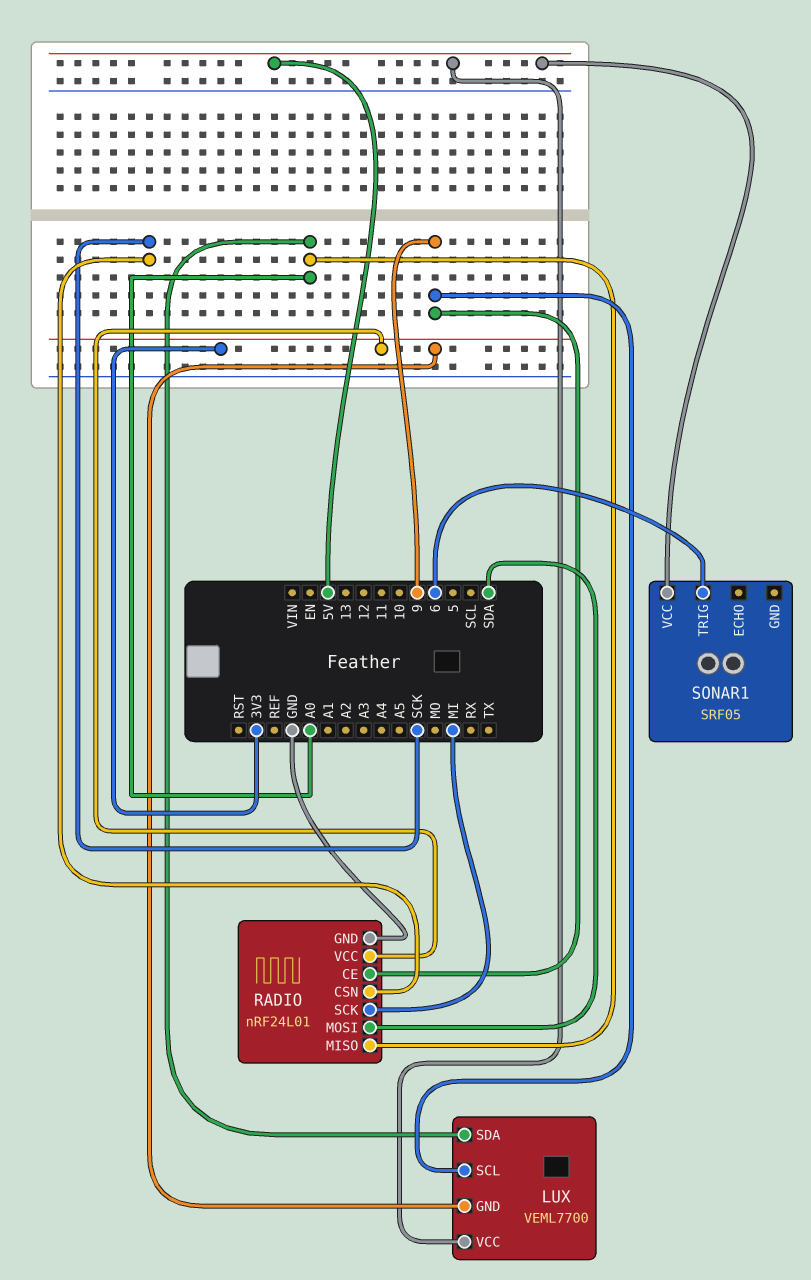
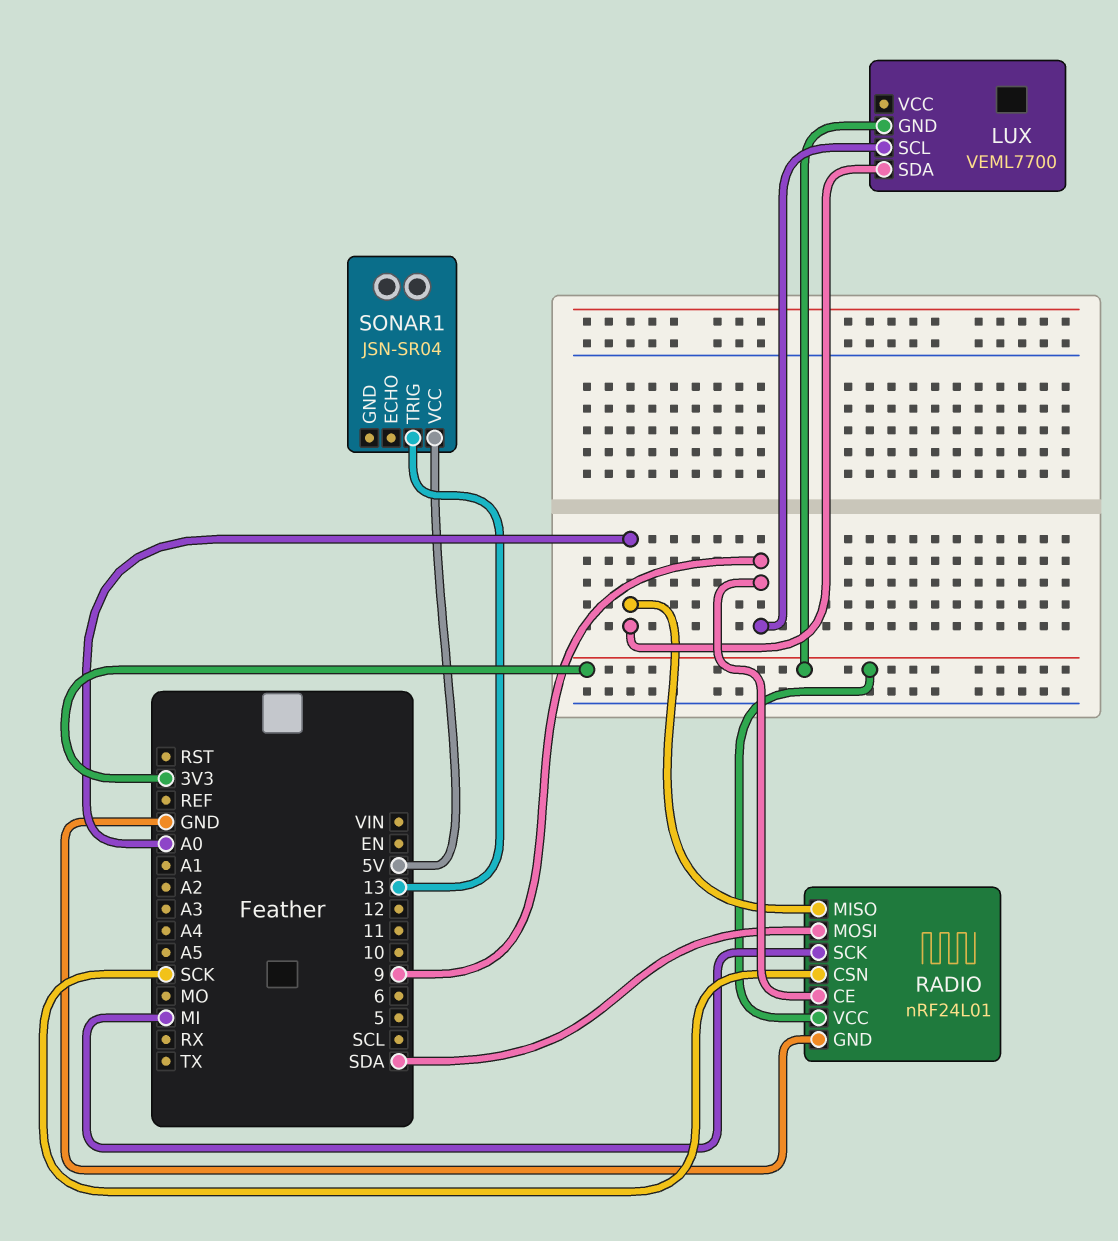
LUX pin VCC: 5V -> none
SONAR1: SRF05 -> JSN-SR04
SONAR1 pin TRIG: 6 -> 13

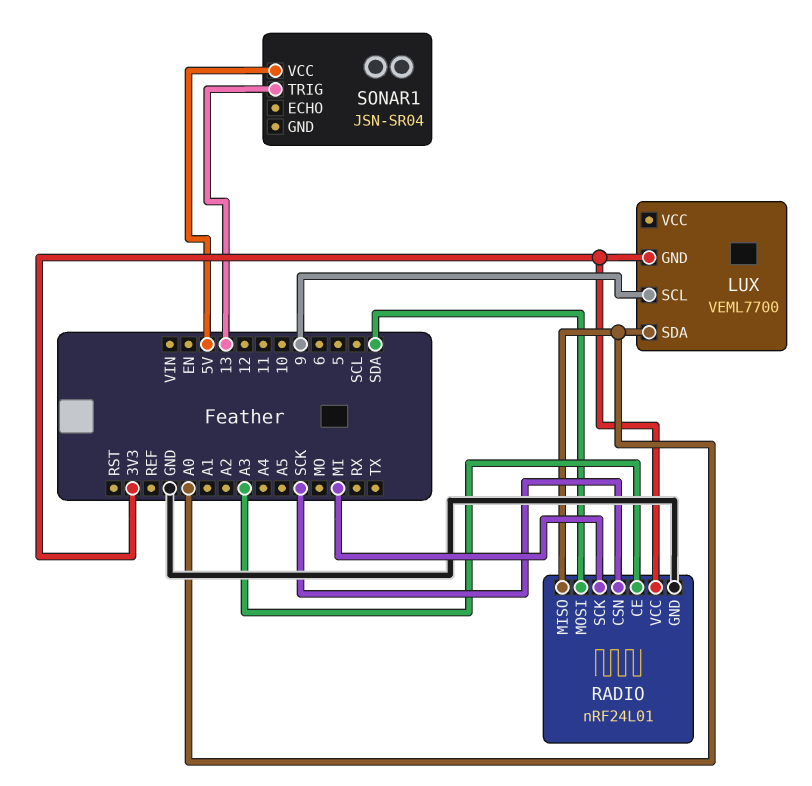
RADIO pin CE: 9 -> A3

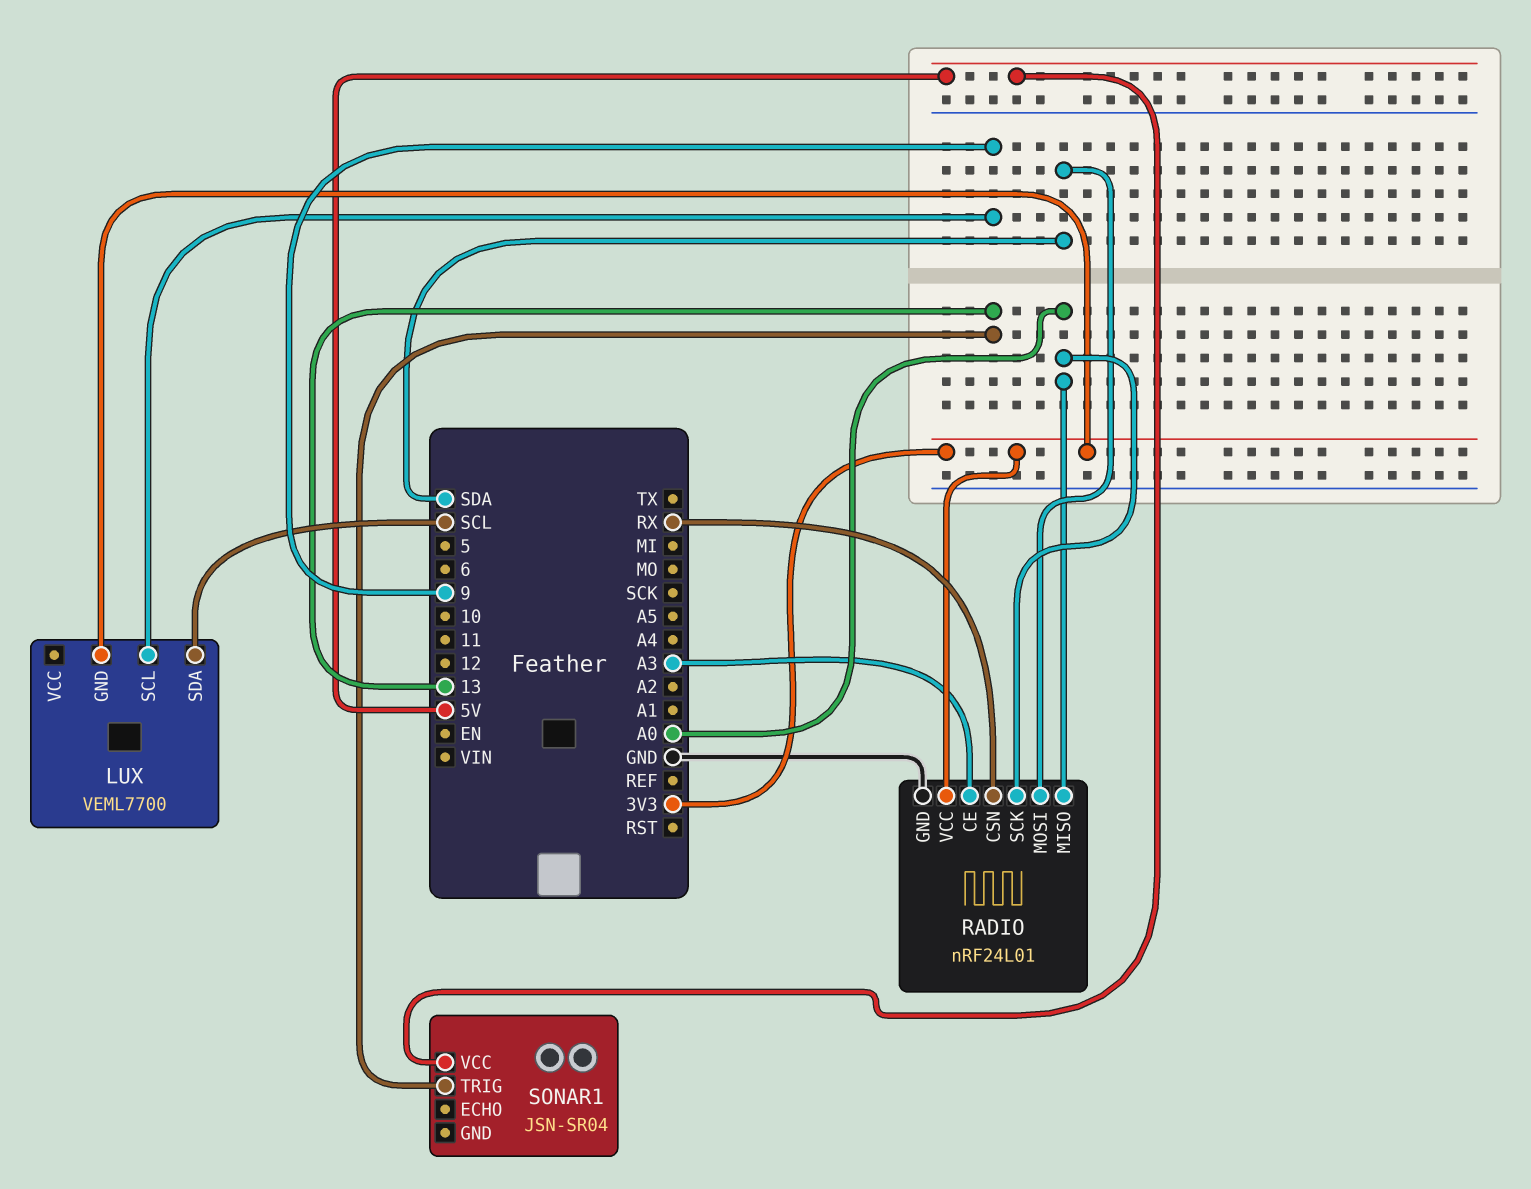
LUX pin SDA: A0 -> SCL
RADIO pin CSN: SCK -> RX
RADIO pin SCK: MI -> A0

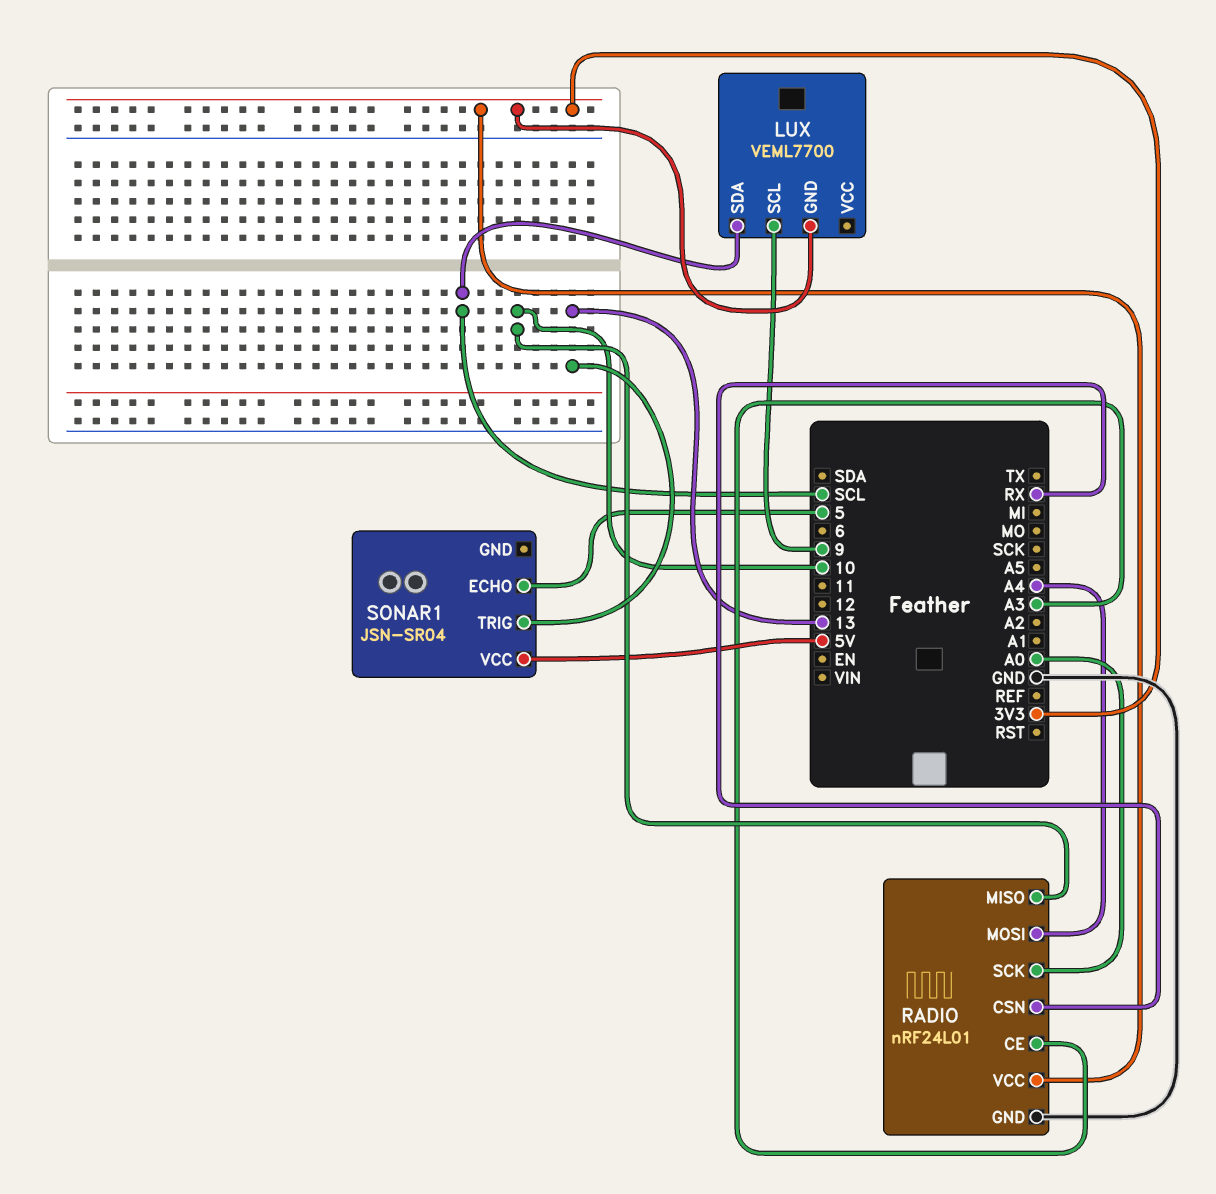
RADIO pin MISO: A0 -> 10
RADIO pin MOSI: SDA -> A4
SONAR1 pin ECHO: none -> 5

